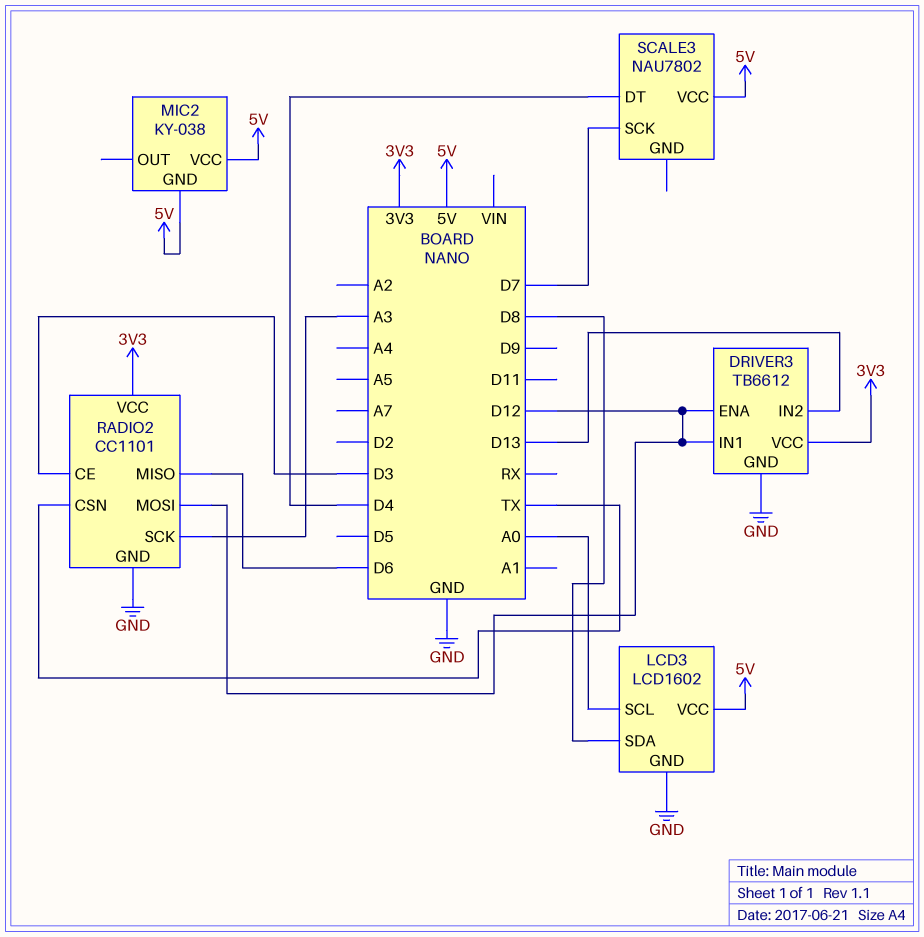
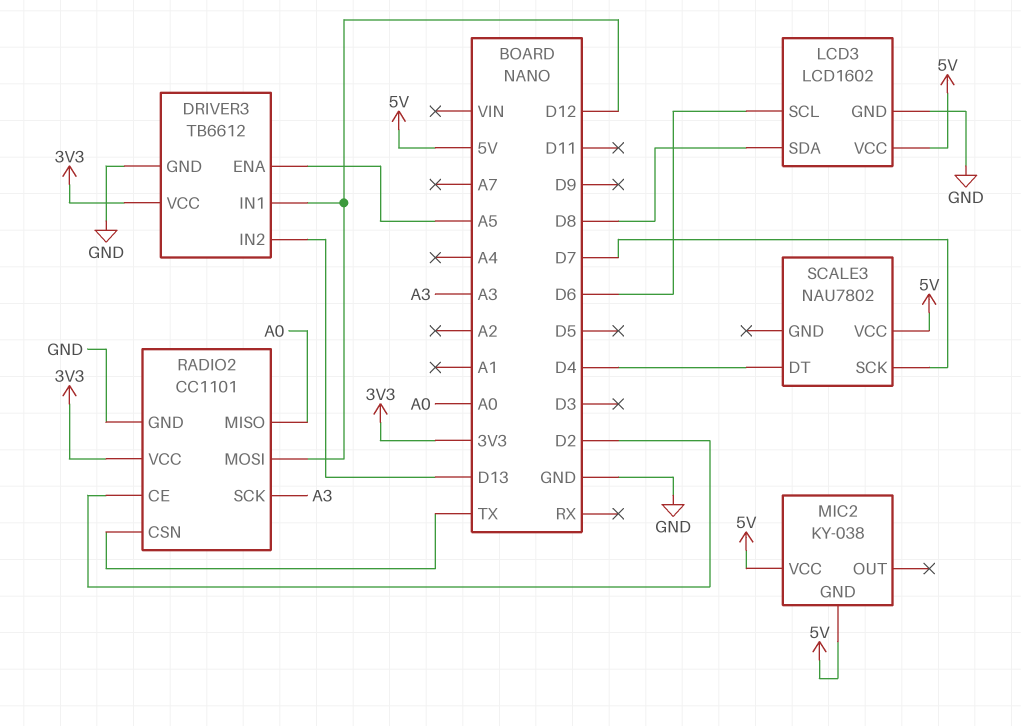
DRIVER3 pin ENA: D12 -> A5
LCD3 pin SCL: A0 -> D6
RADIO2 pin CE: D3 -> D2
RADIO2 pin MISO: D6 -> A0

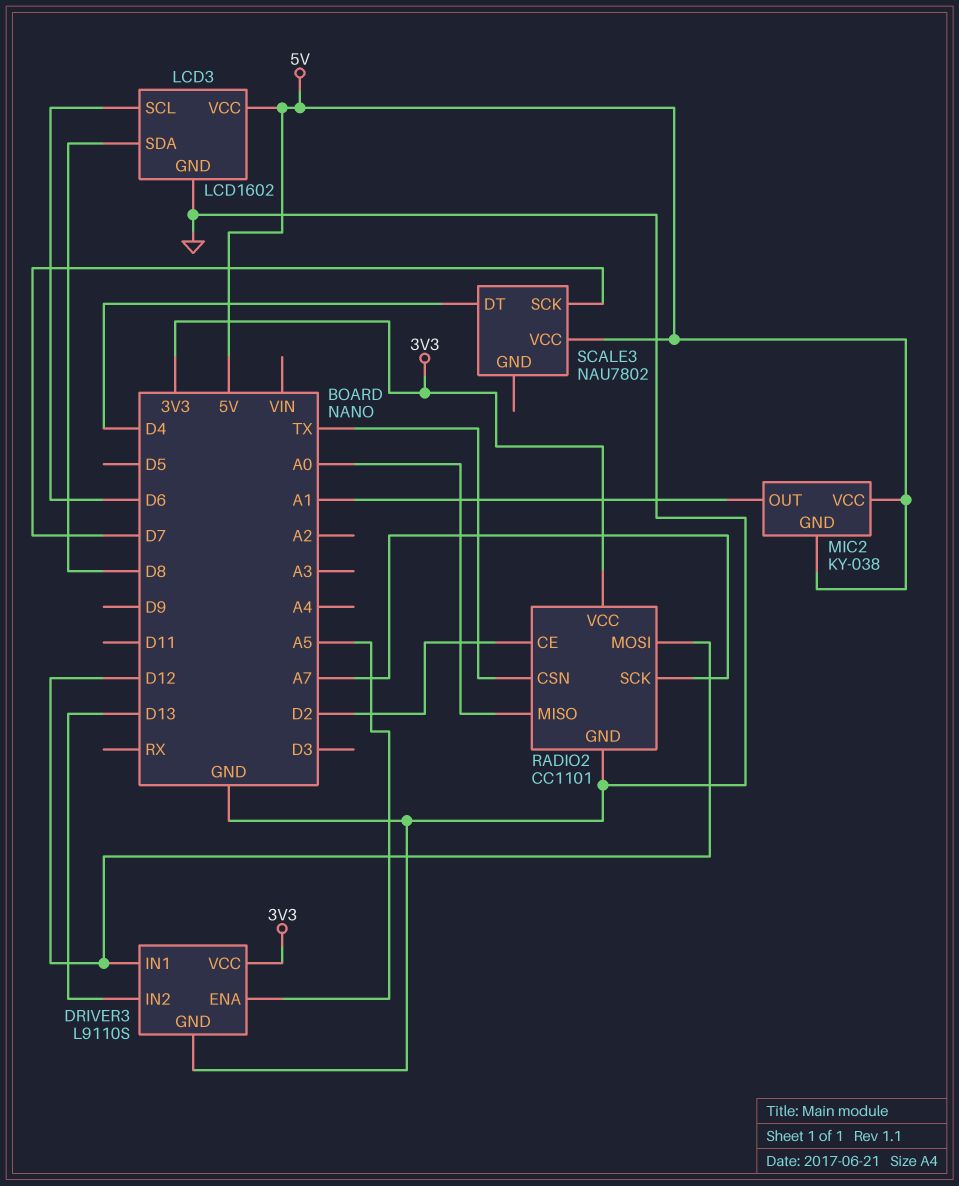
DRIVER3: TB6612 -> L9110S
MIC2 pin OUT: none -> A1
RADIO2 pin SCK: A3 -> A7

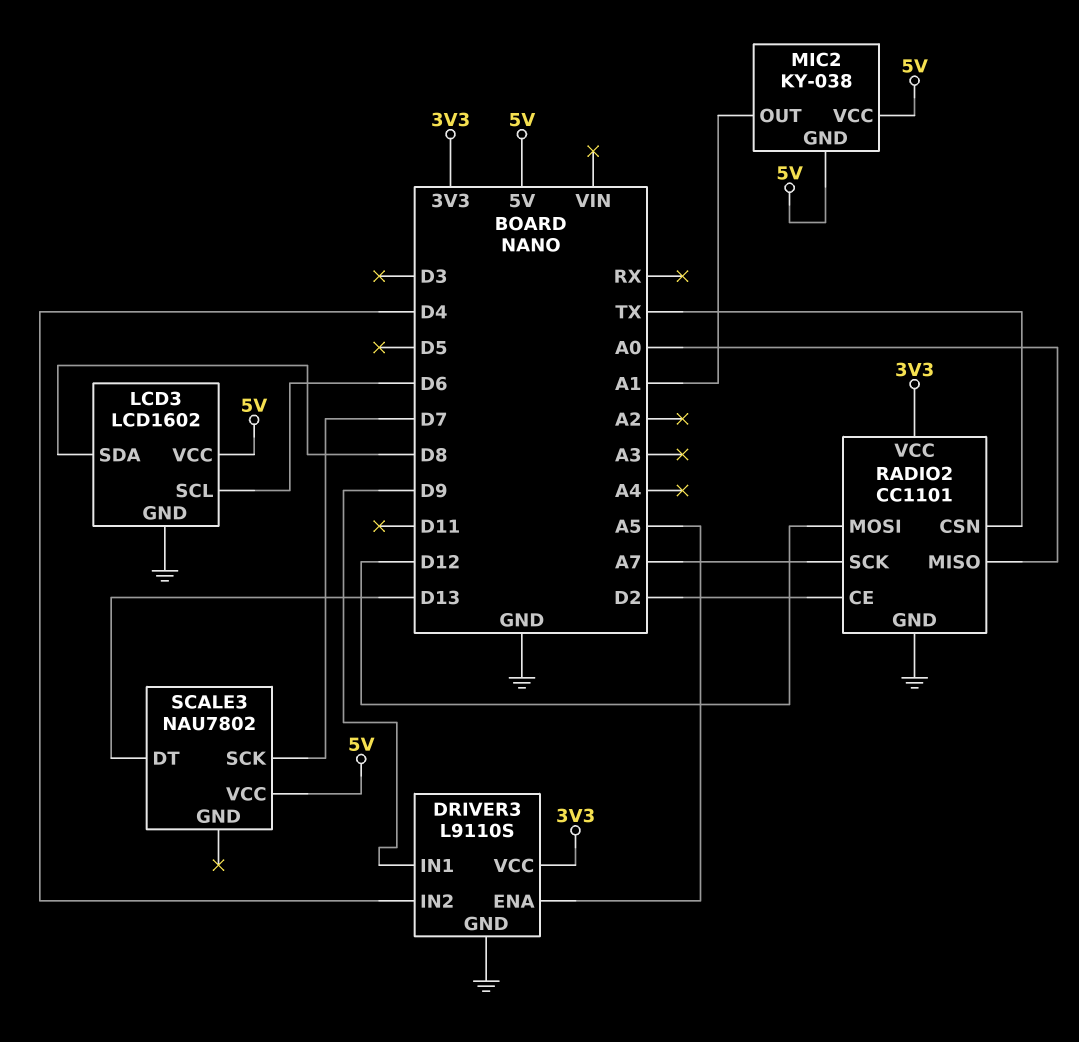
DRIVER3 pin IN1: D12 -> D9
DRIVER3 pin IN2: D13 -> D4
SCALE3 pin DT: D4 -> D13

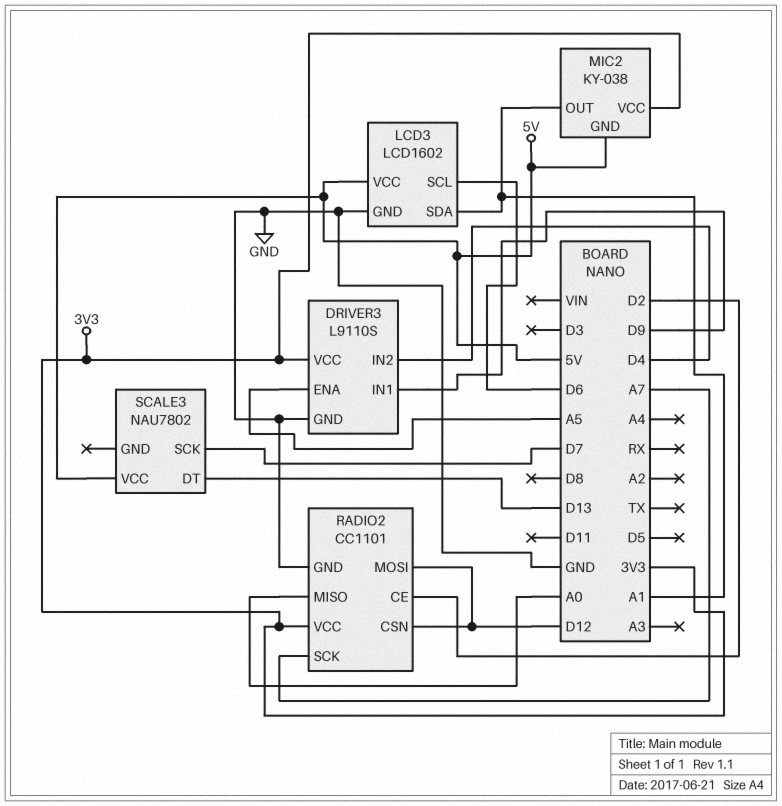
LCD3 pin SDA: D8 -> A1
MIC2 pin VCC: 5V -> 3V3
RADIO2 pin CSN: TX -> D12

